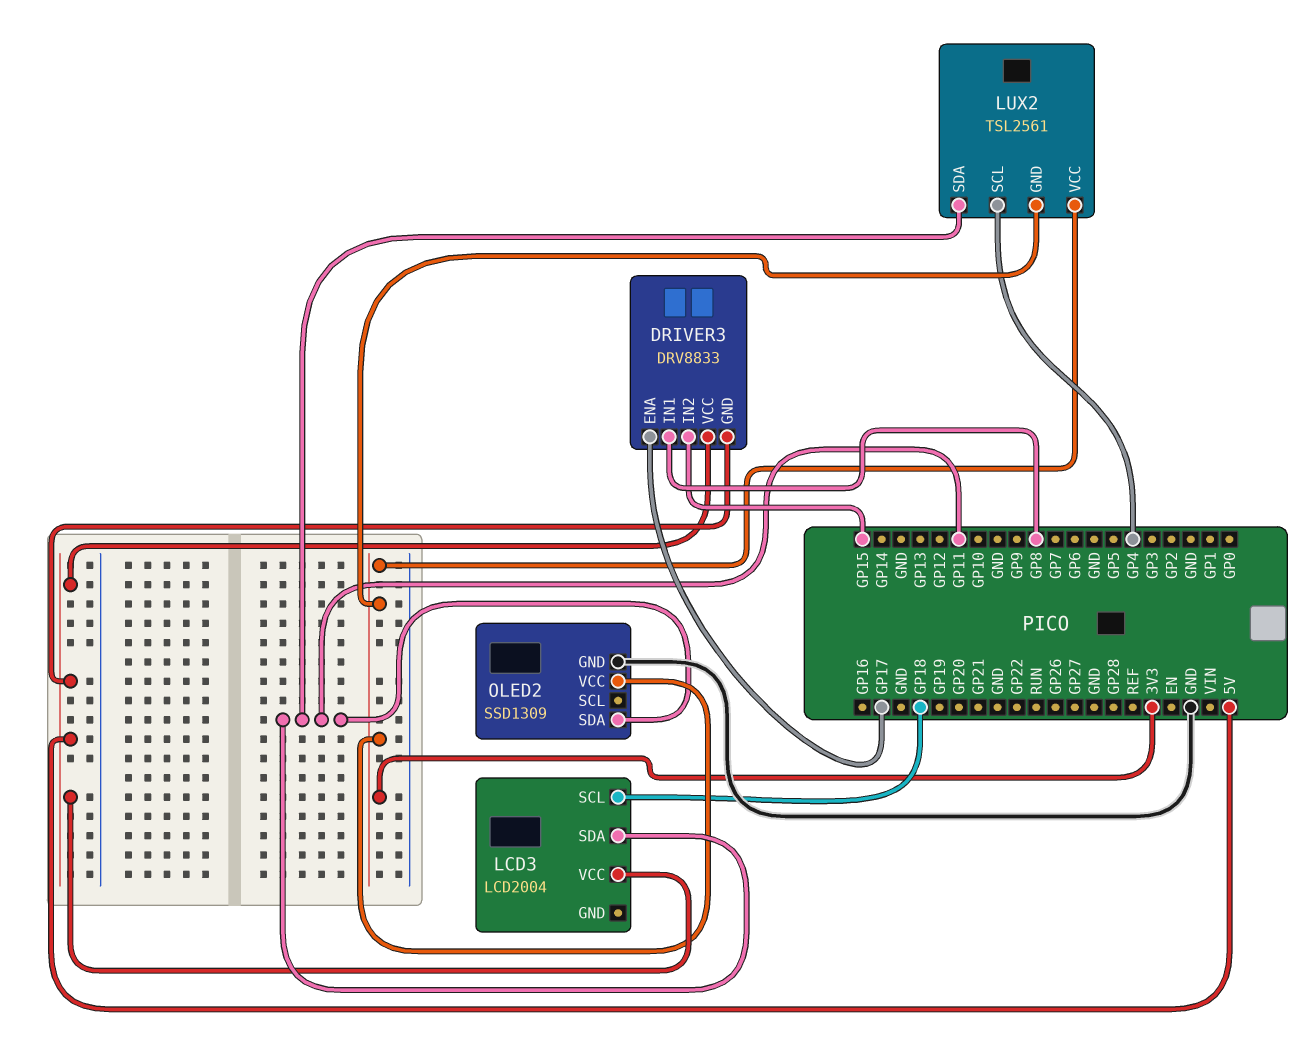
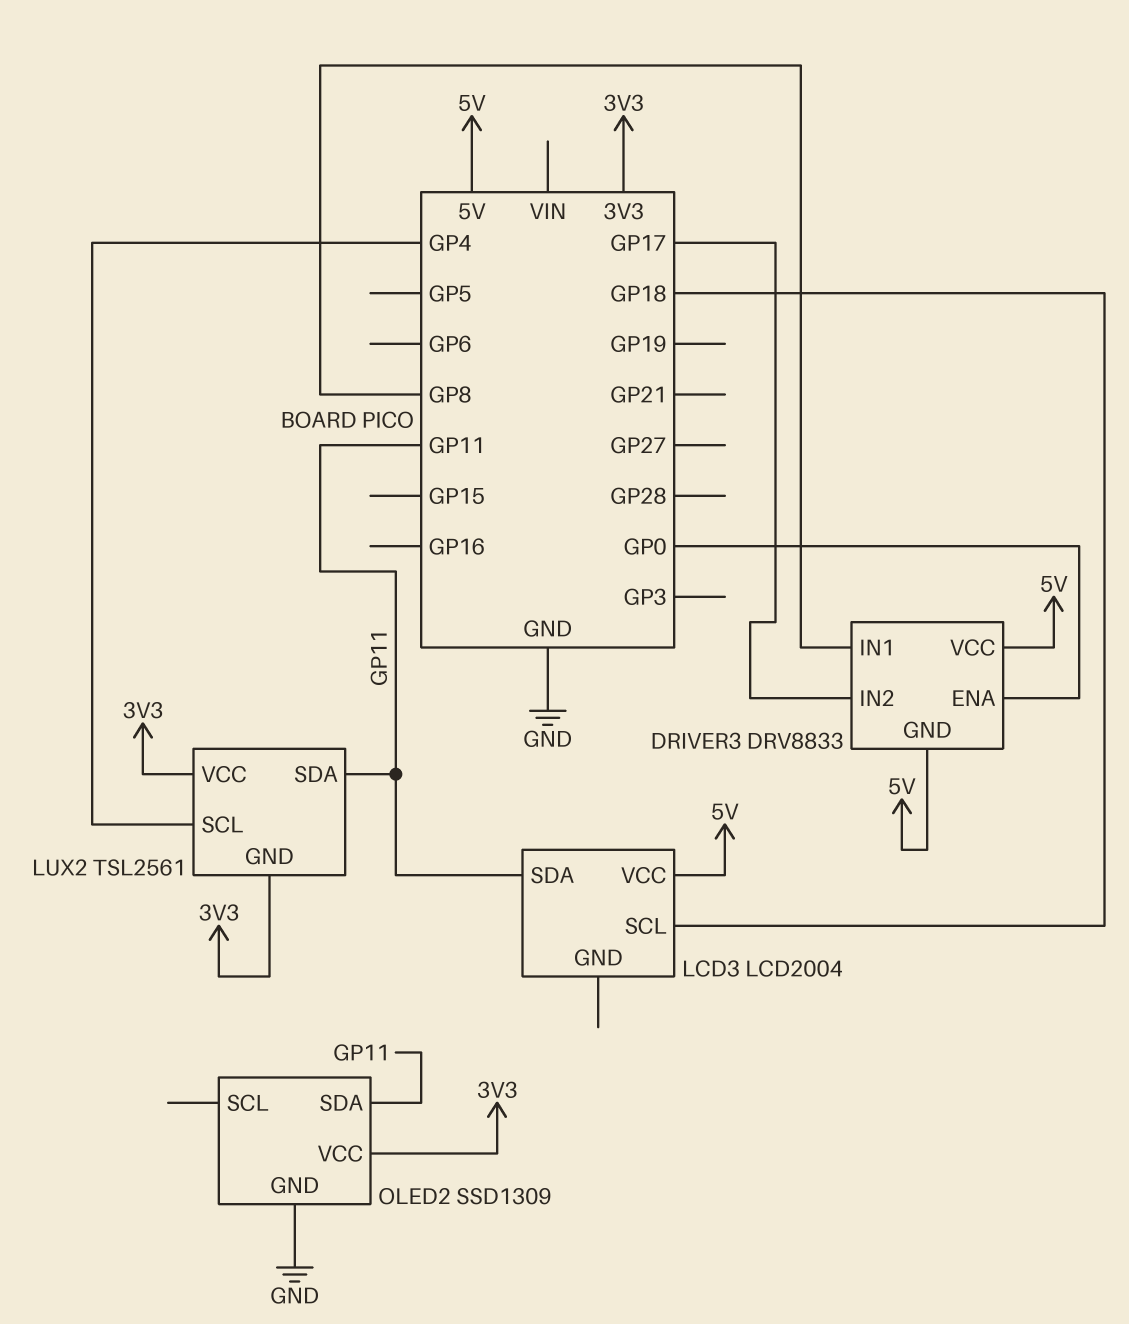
DRIVER3 pin ENA: GP17 -> GP0
DRIVER3 pin IN2: GP15 -> GP17

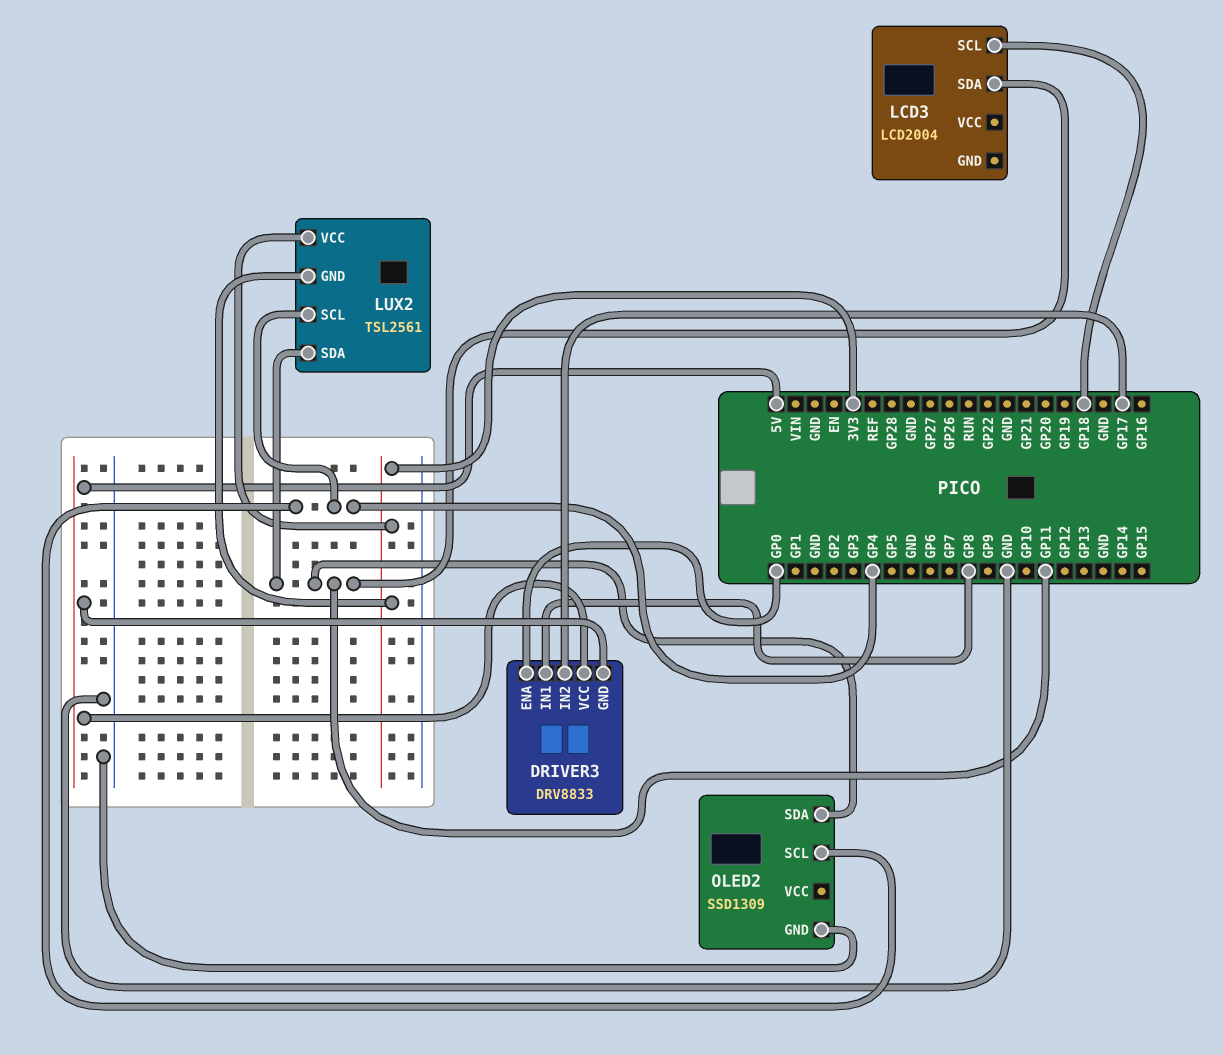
LCD3 pin VCC: 5V -> none
OLED2 pin SCL: none -> GP4
OLED2 pin VCC: 3V3 -> none

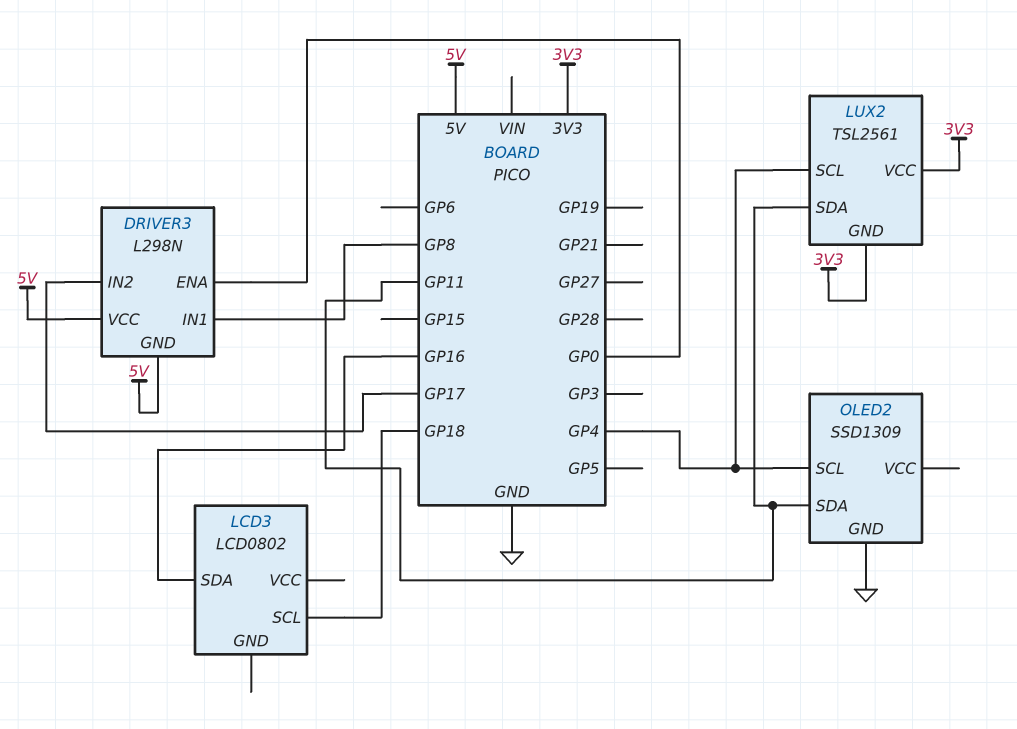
DRIVER3: DRV8833 -> L298N
LCD3: LCD2004 -> LCD0802
LCD3 pin SDA: GP11 -> GP16

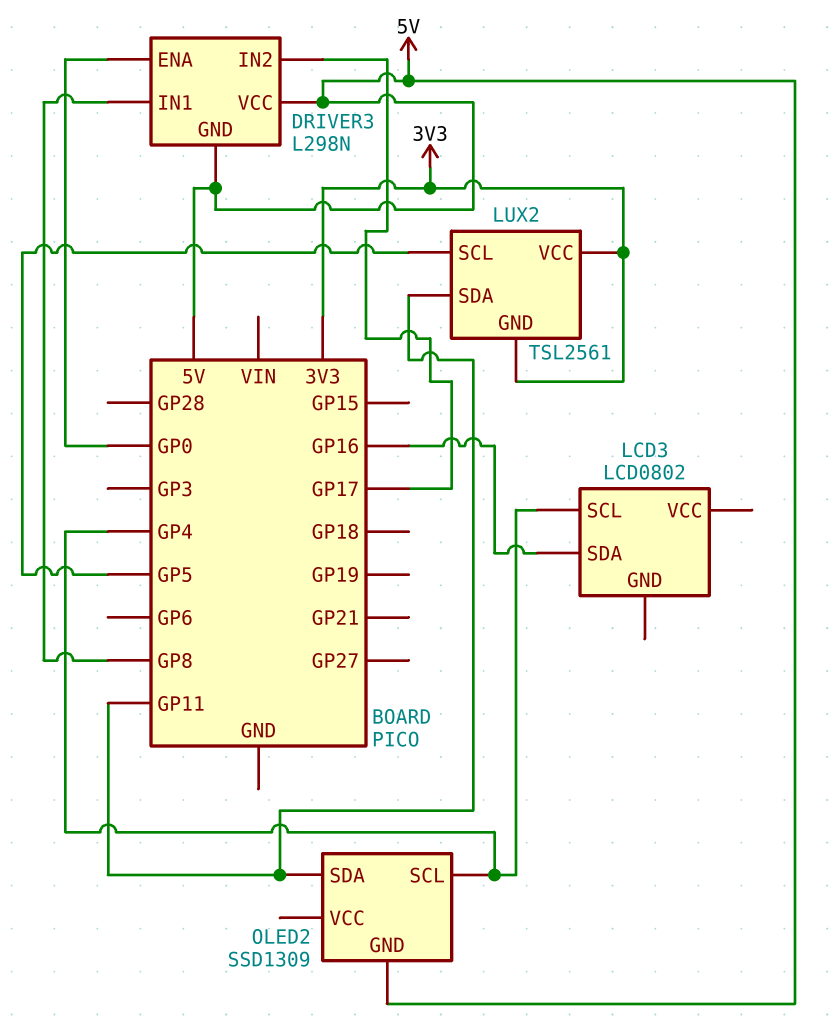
LCD3 pin SCL: GP18 -> GP4
LUX2 pin SCL: GP4 -> GP5
OLED2 pin GND: GND -> 5V

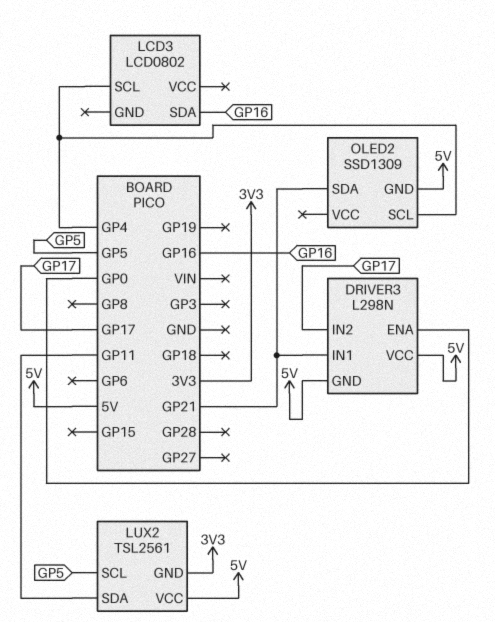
DRIVER3 pin IN1: GP8 -> GP21
LUX2 pin VCC: 3V3 -> 5V
OLED2 pin SDA: GP11 -> GP21

